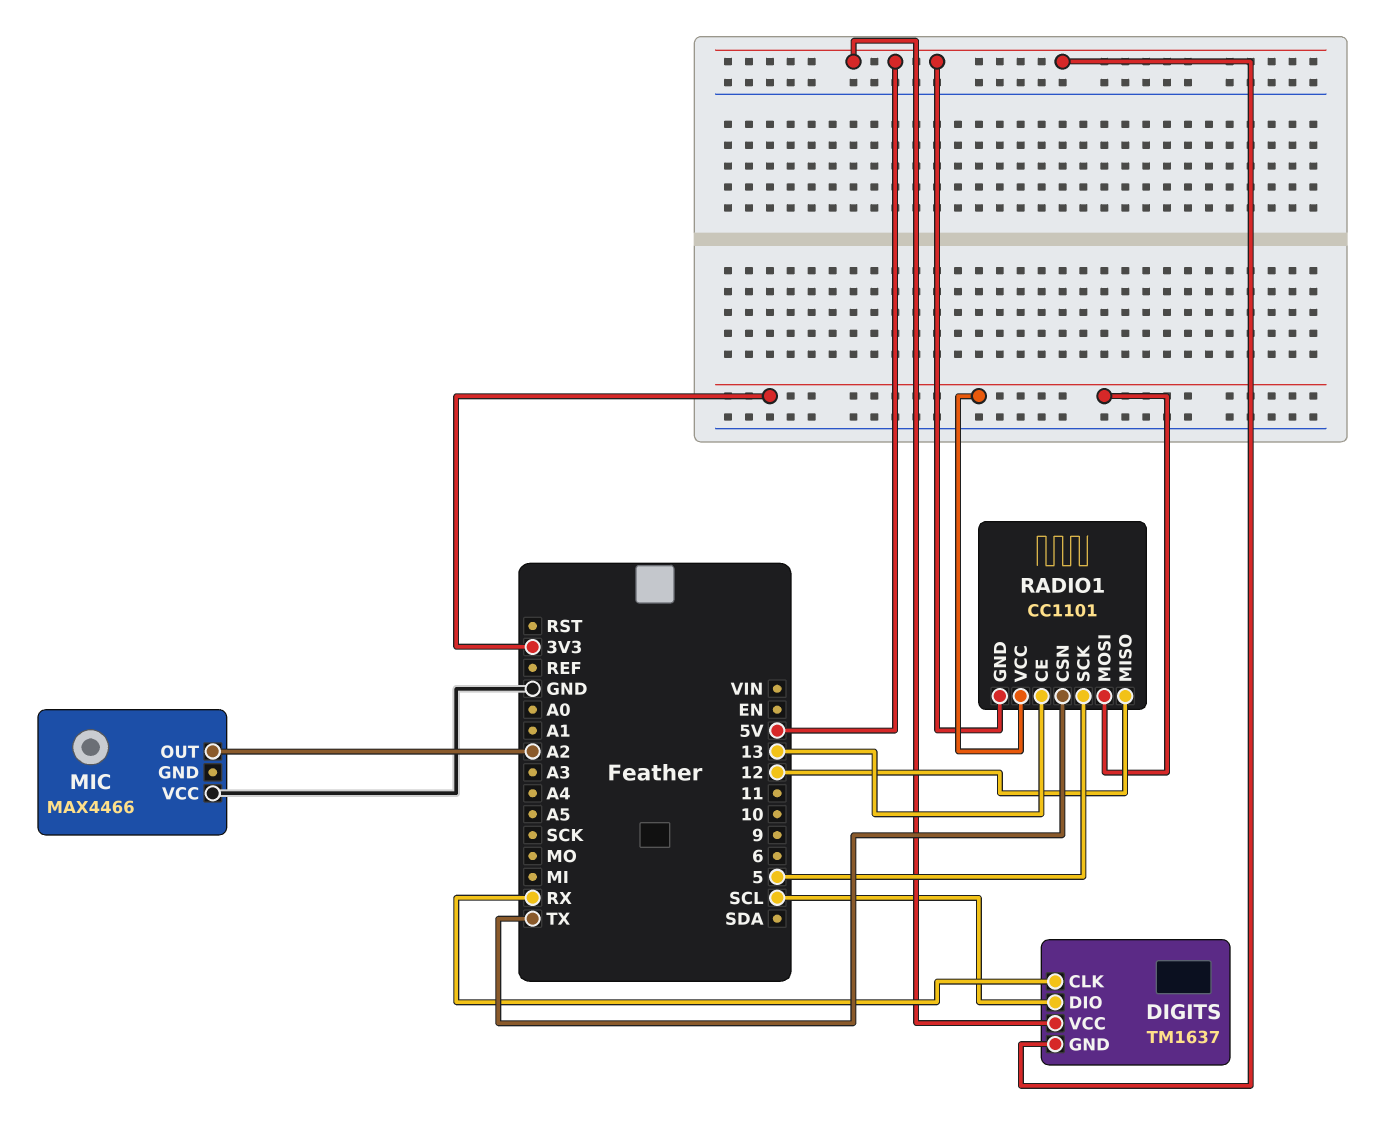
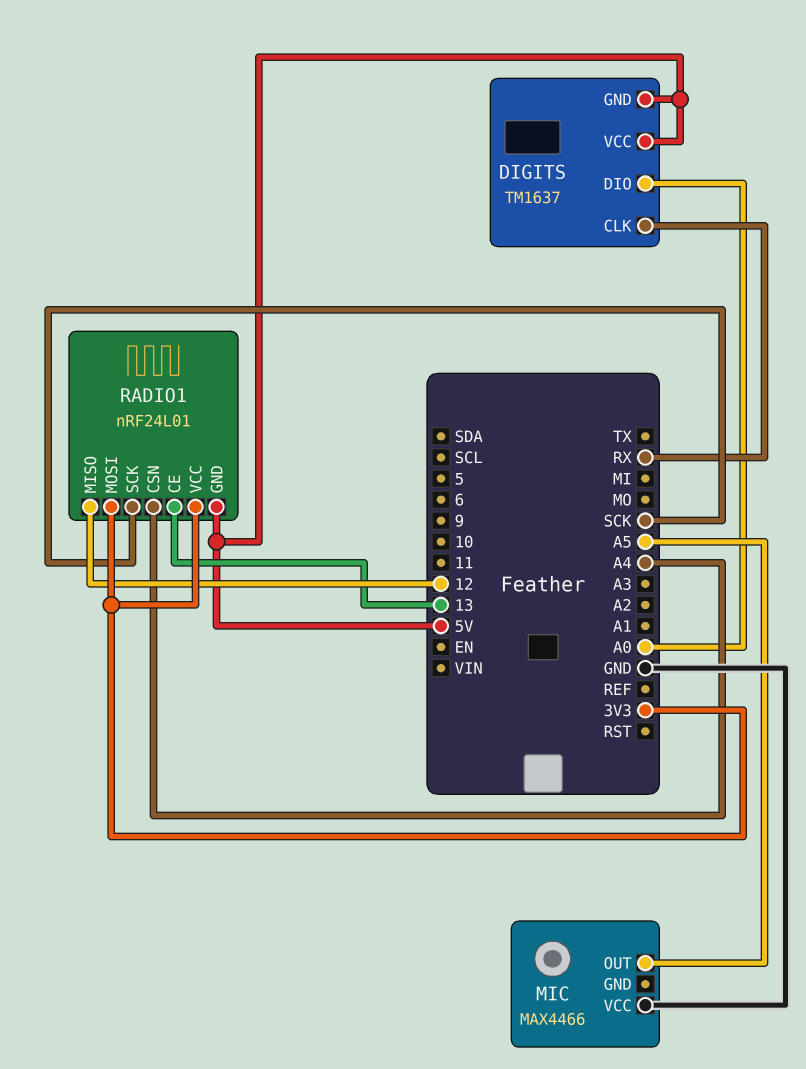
DIGITS pin DIO: SCL -> A0
MIC pin OUT: A2 -> A5
RADIO1: CC1101 -> nRF24L01
RADIO1 pin CSN: TX -> A4
RADIO1 pin SCK: 5 -> SCK

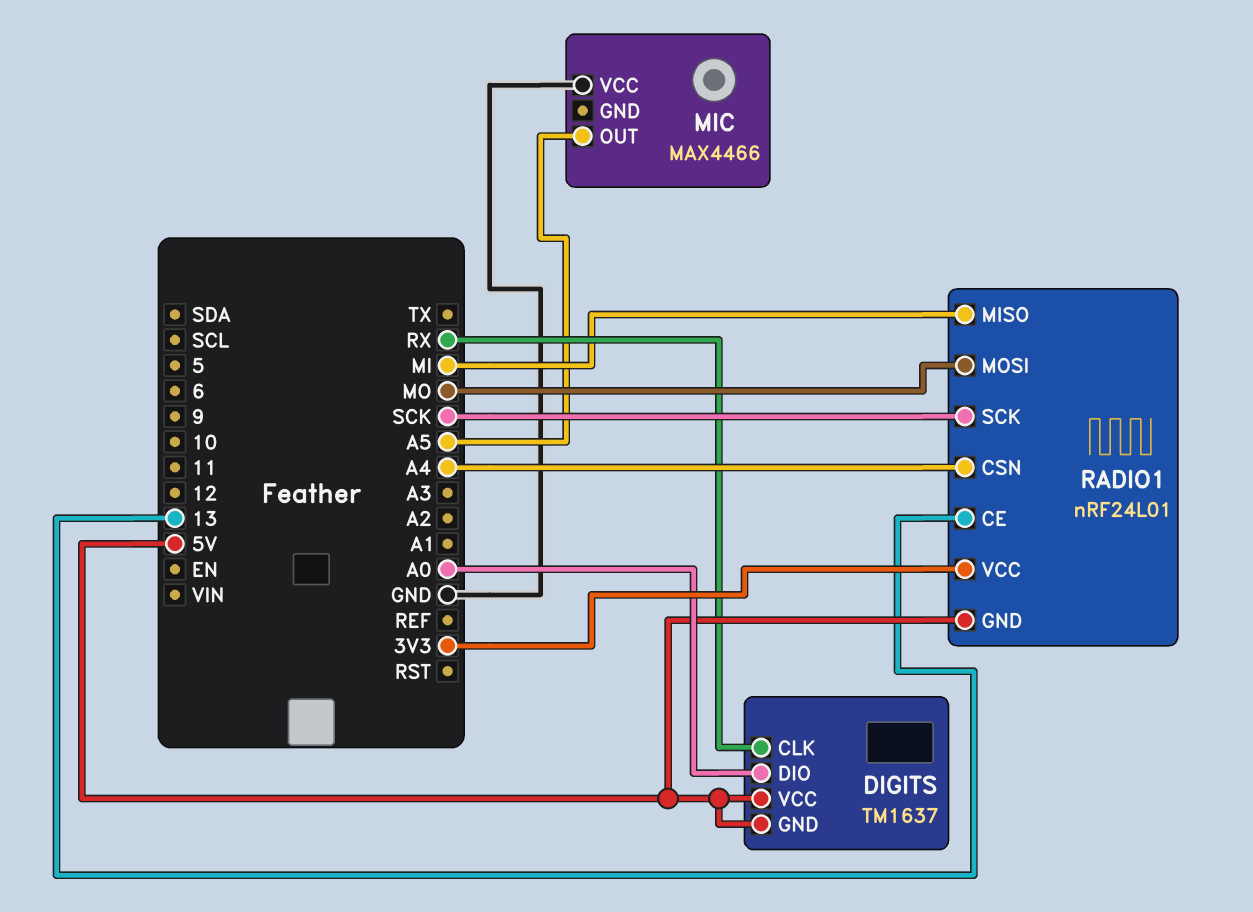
RADIO1 pin MISO: 12 -> MI
RADIO1 pin MOSI: 3V3 -> MO

